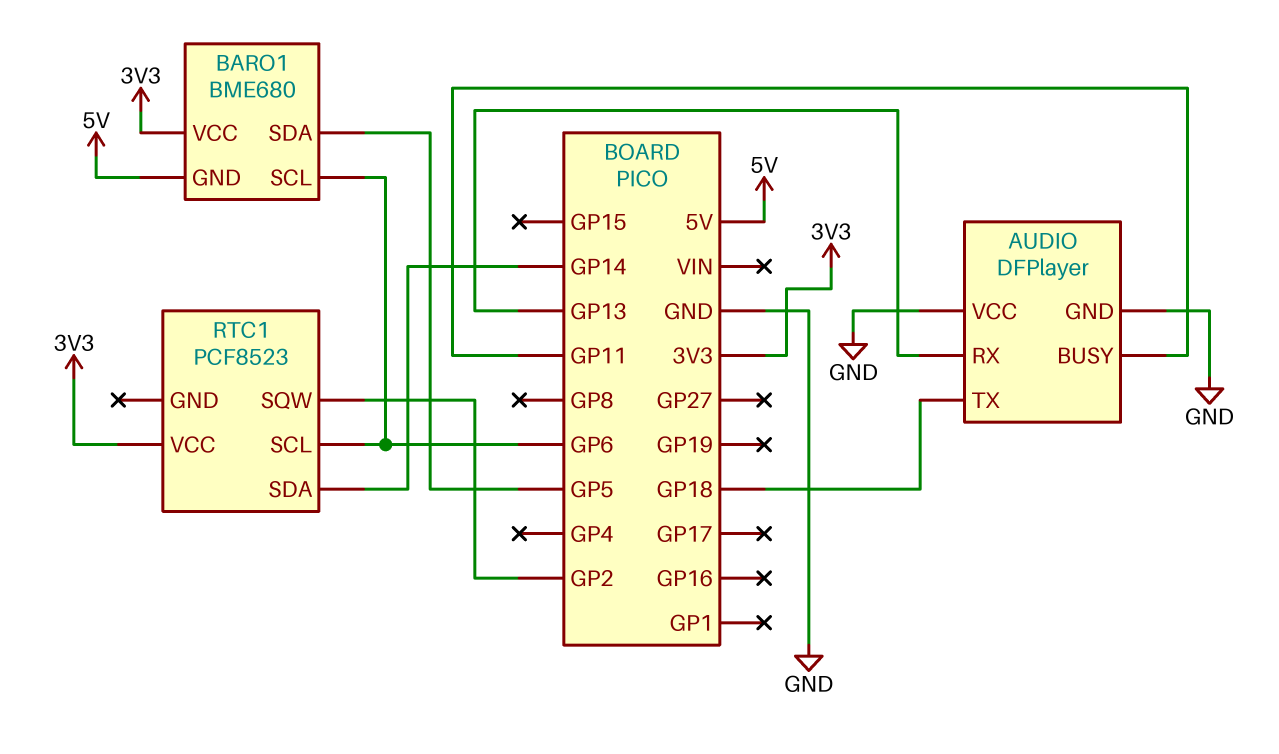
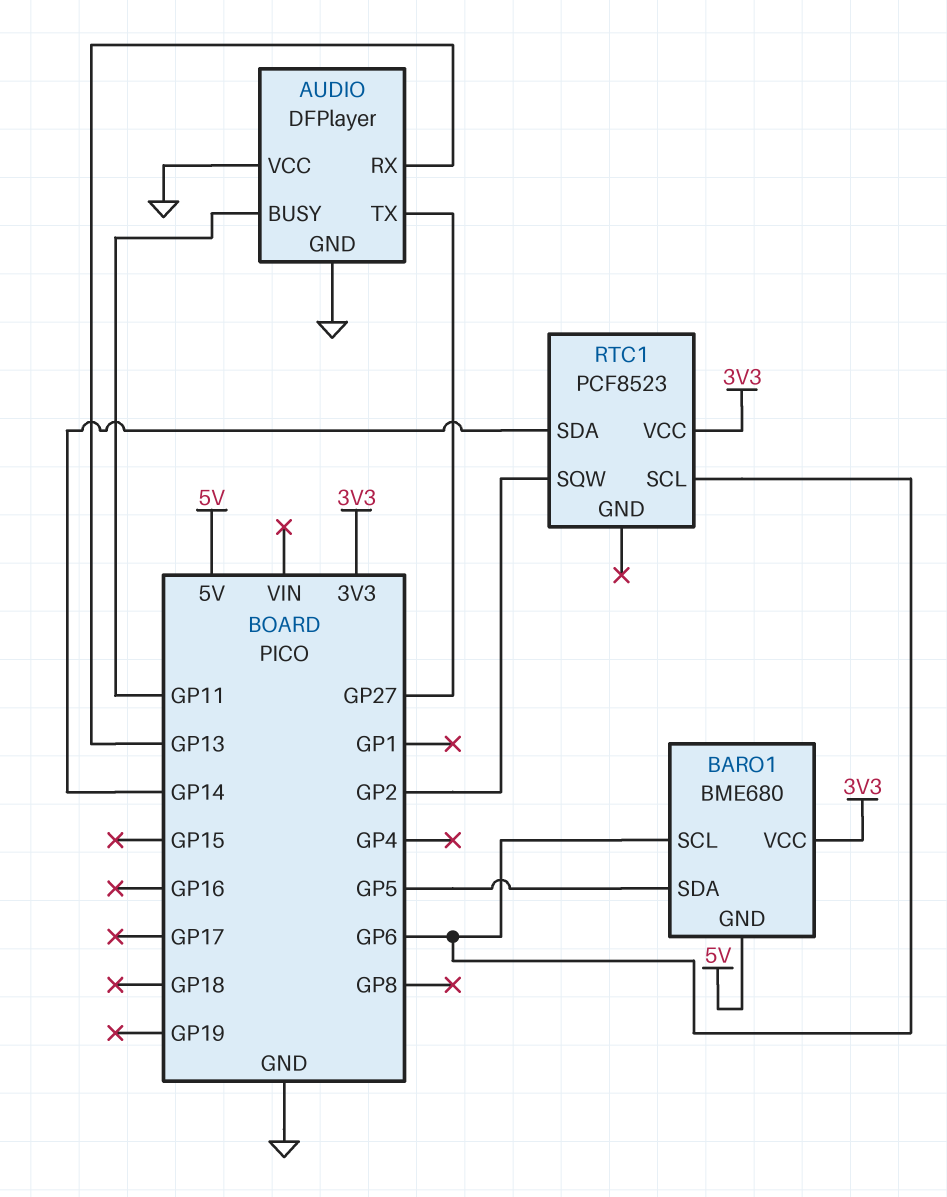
AUDIO pin TX: GP18 -> GP27

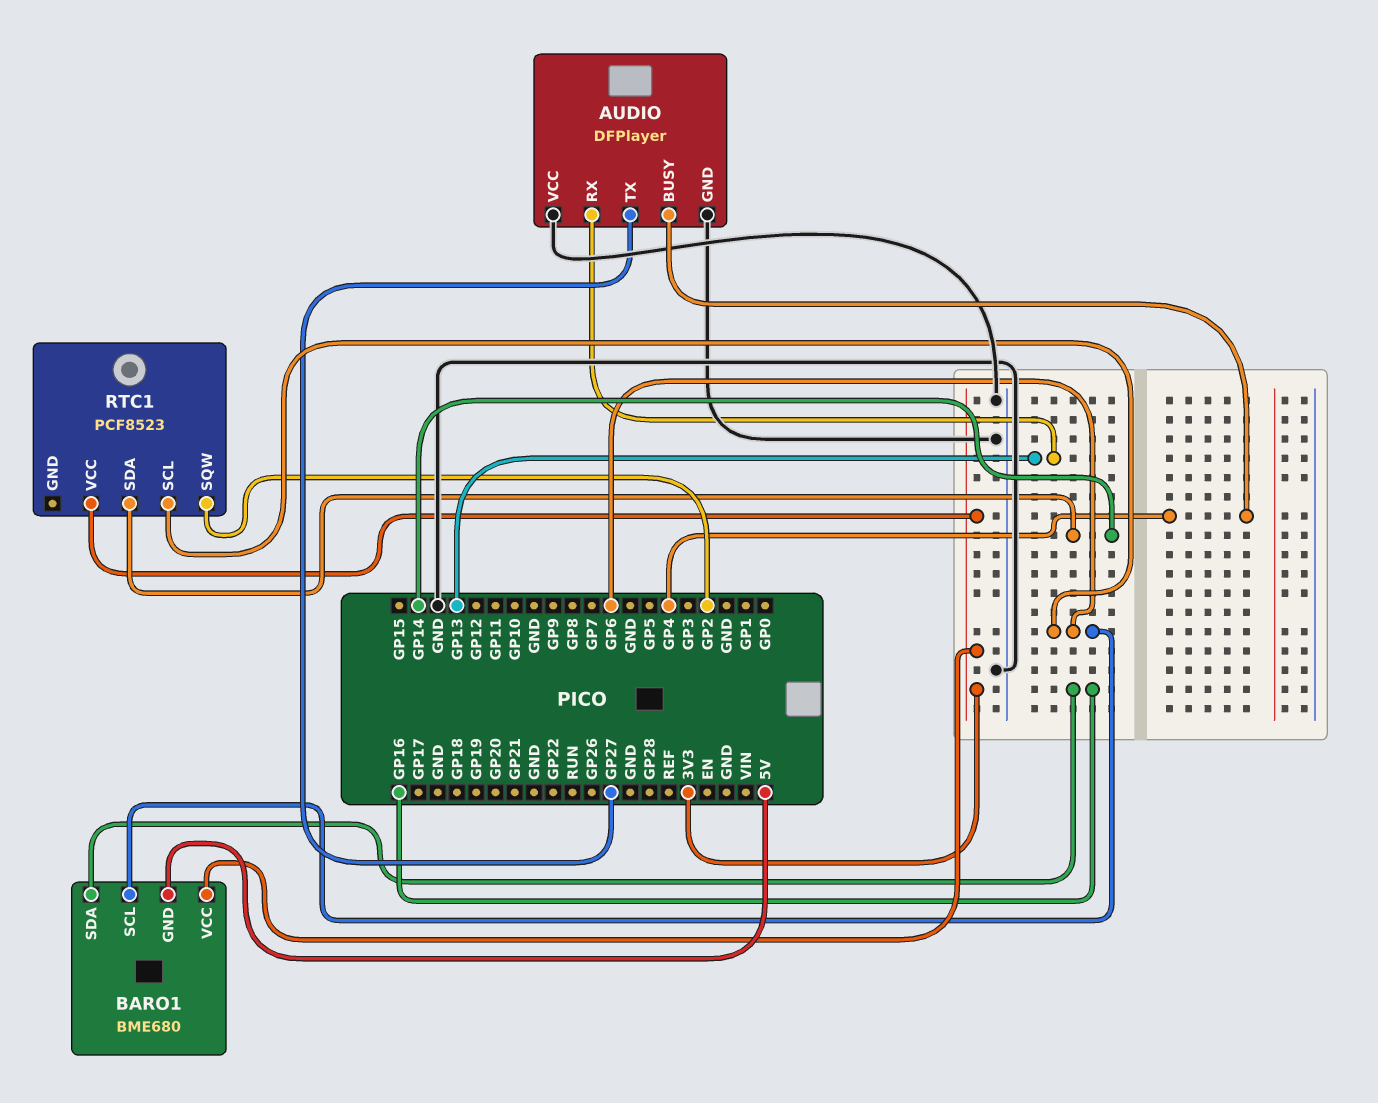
AUDIO pin BUSY: GP11 -> GP4
BARO1 pin SDA: GP5 -> GP16

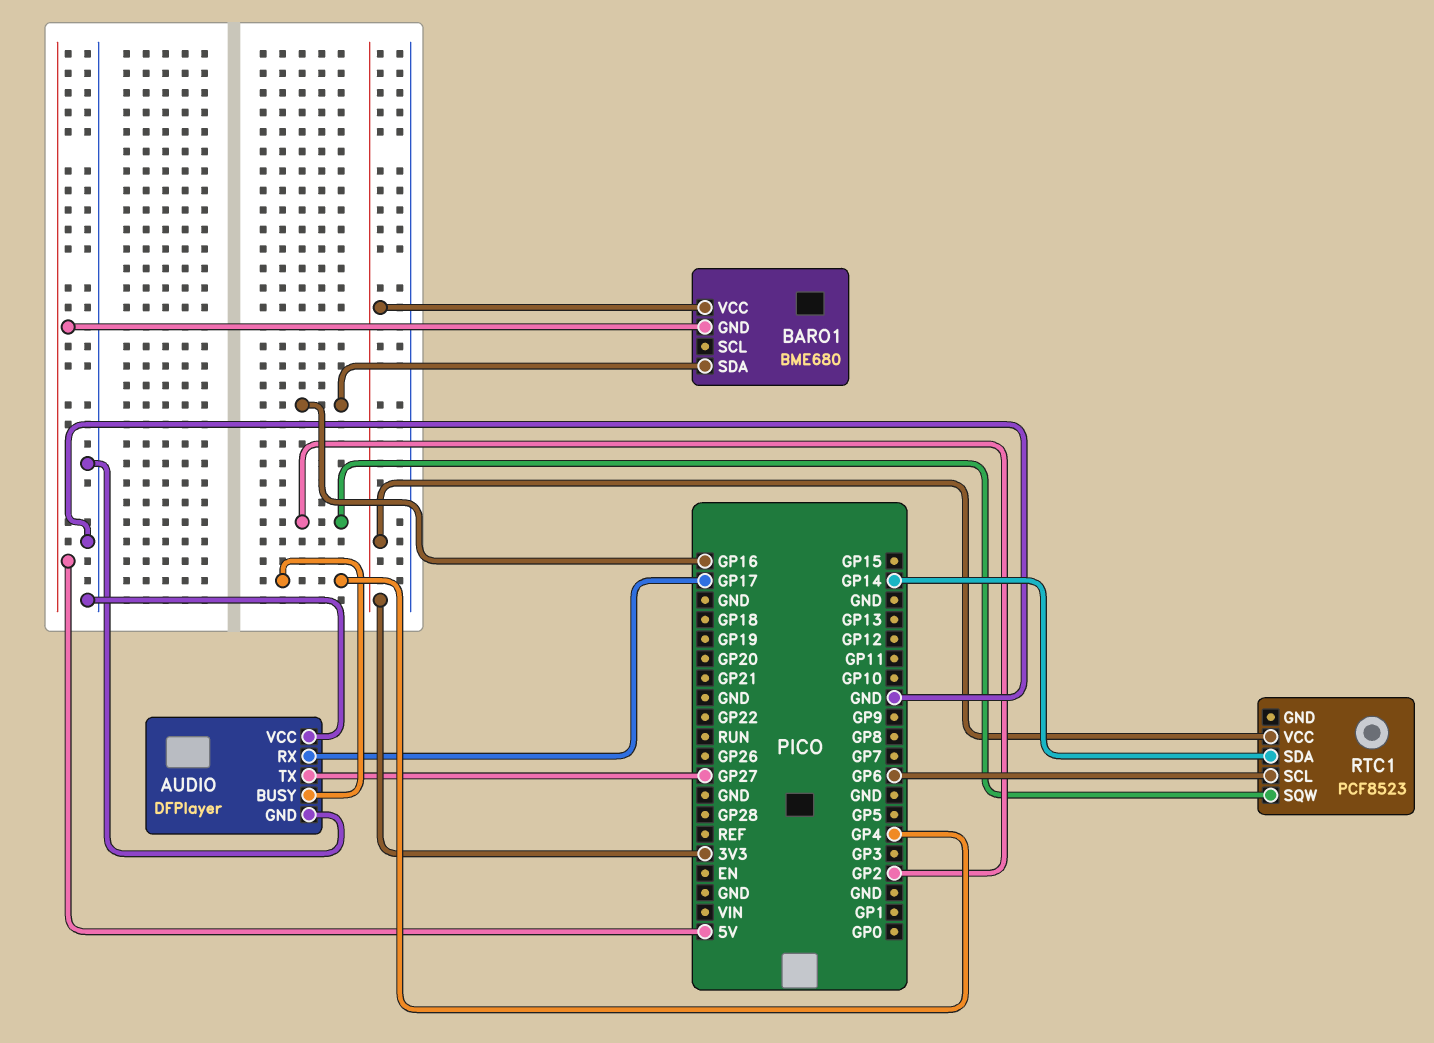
AUDIO pin RX: GP13 -> GP17
BARO1 pin SCL: GP6 -> none

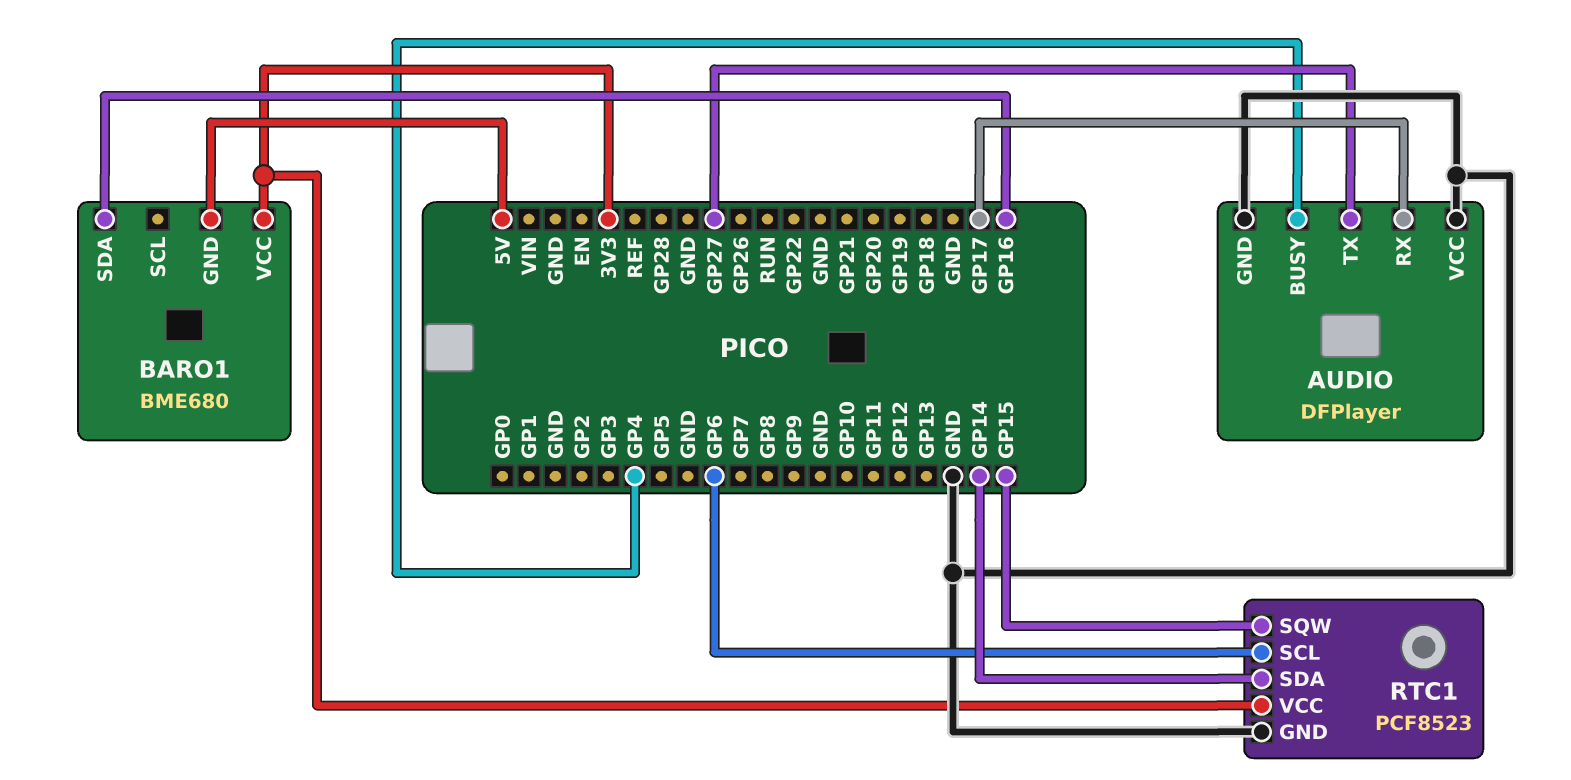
RTC1 pin GND: none -> GND
RTC1 pin SQW: GP2 -> GP15

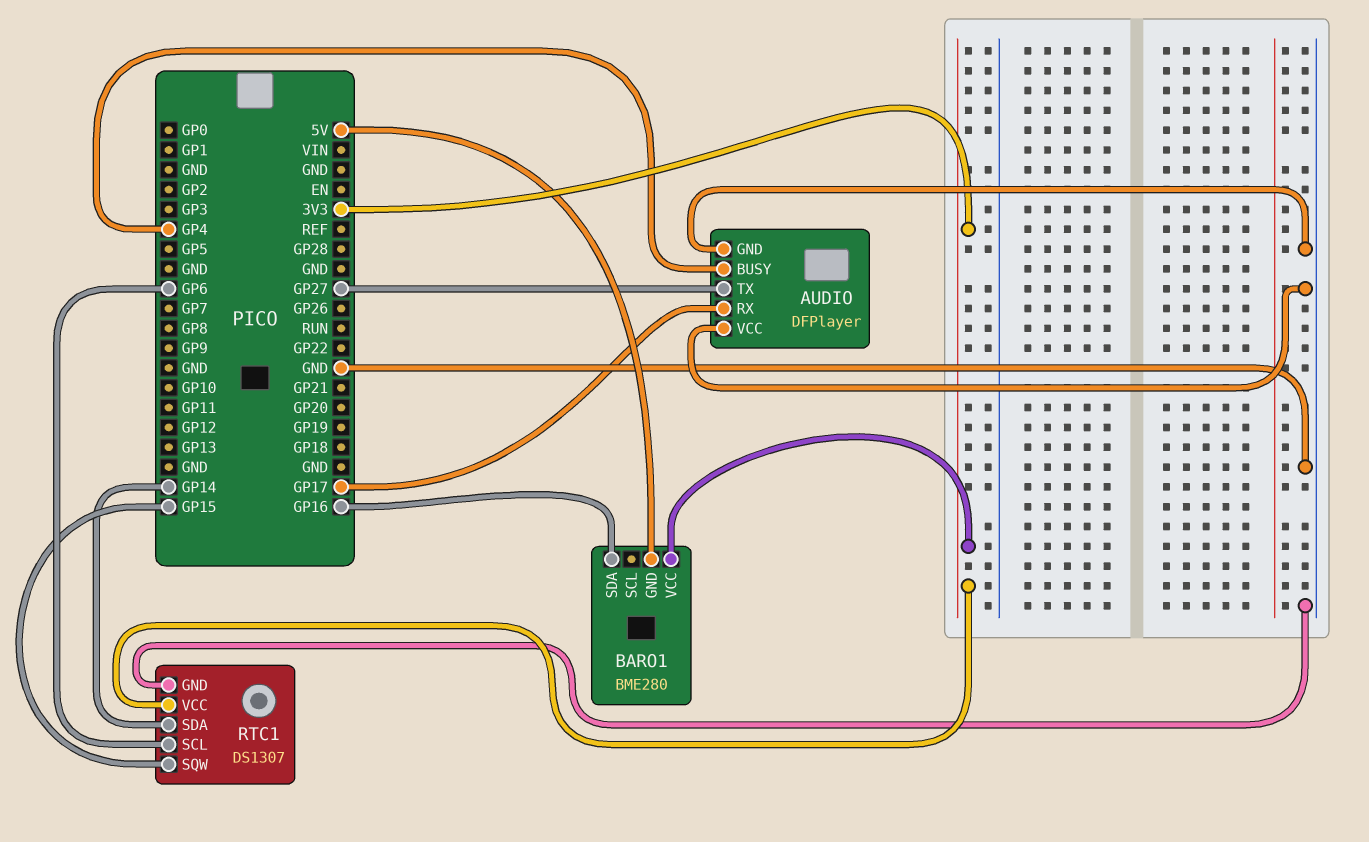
BARO1: BME680 -> BME280
RTC1: PCF8523 -> DS1307

